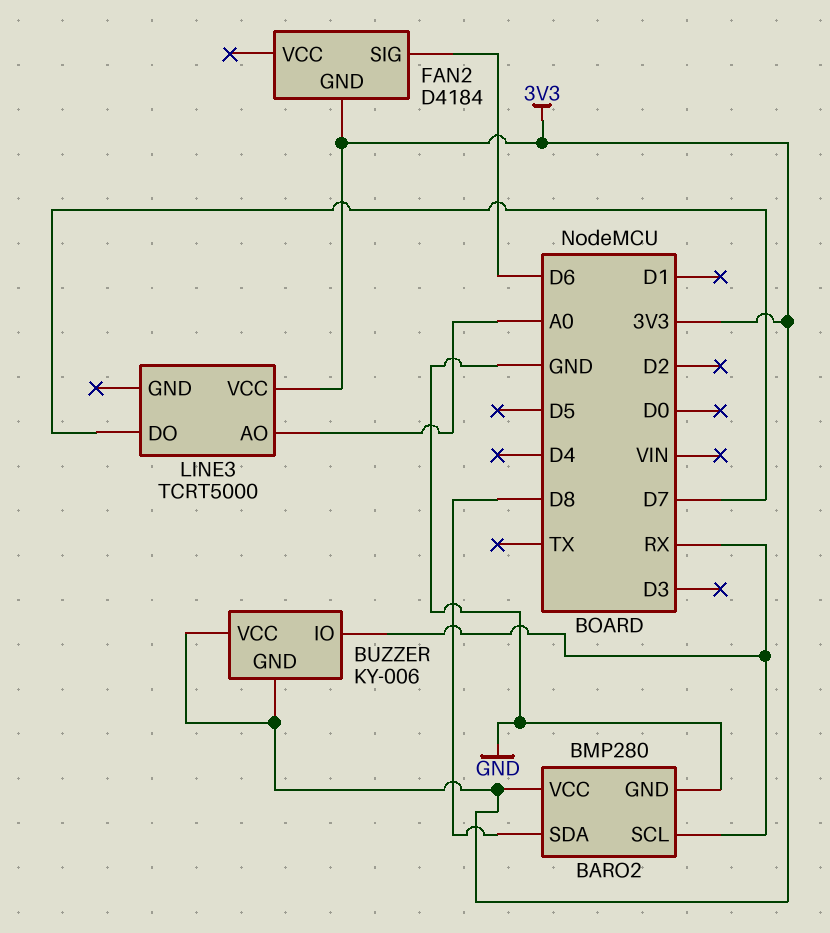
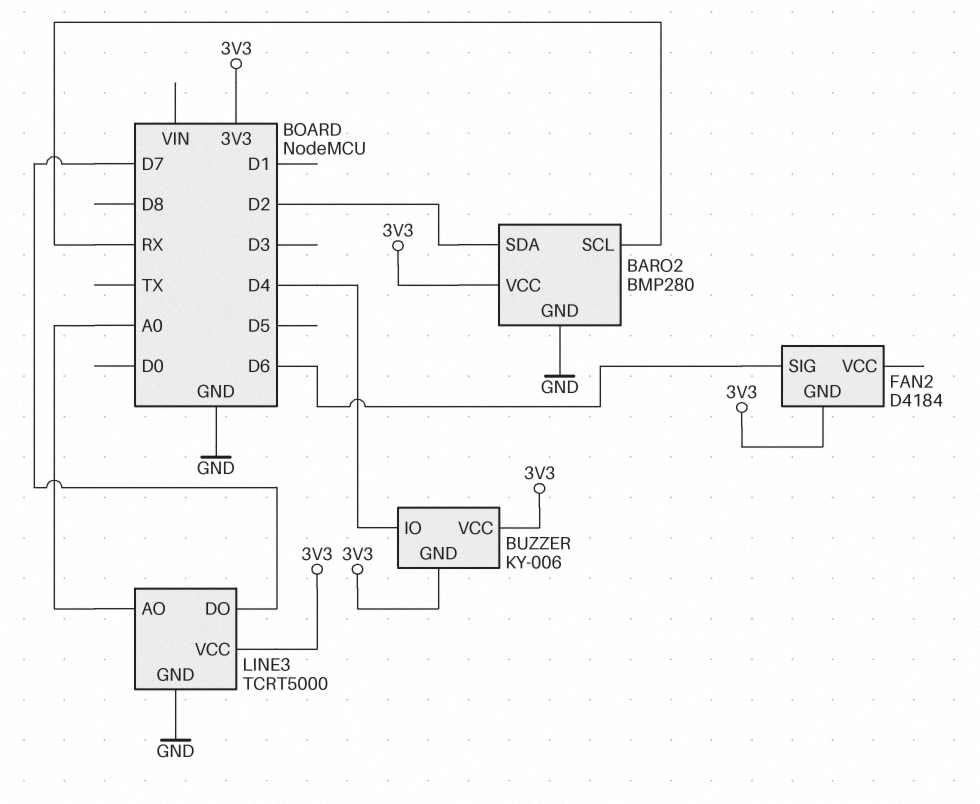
BARO2 pin SDA: D8 -> D2
BUZZER pin IO: RX -> D4
LINE3 pin GND: none -> GND

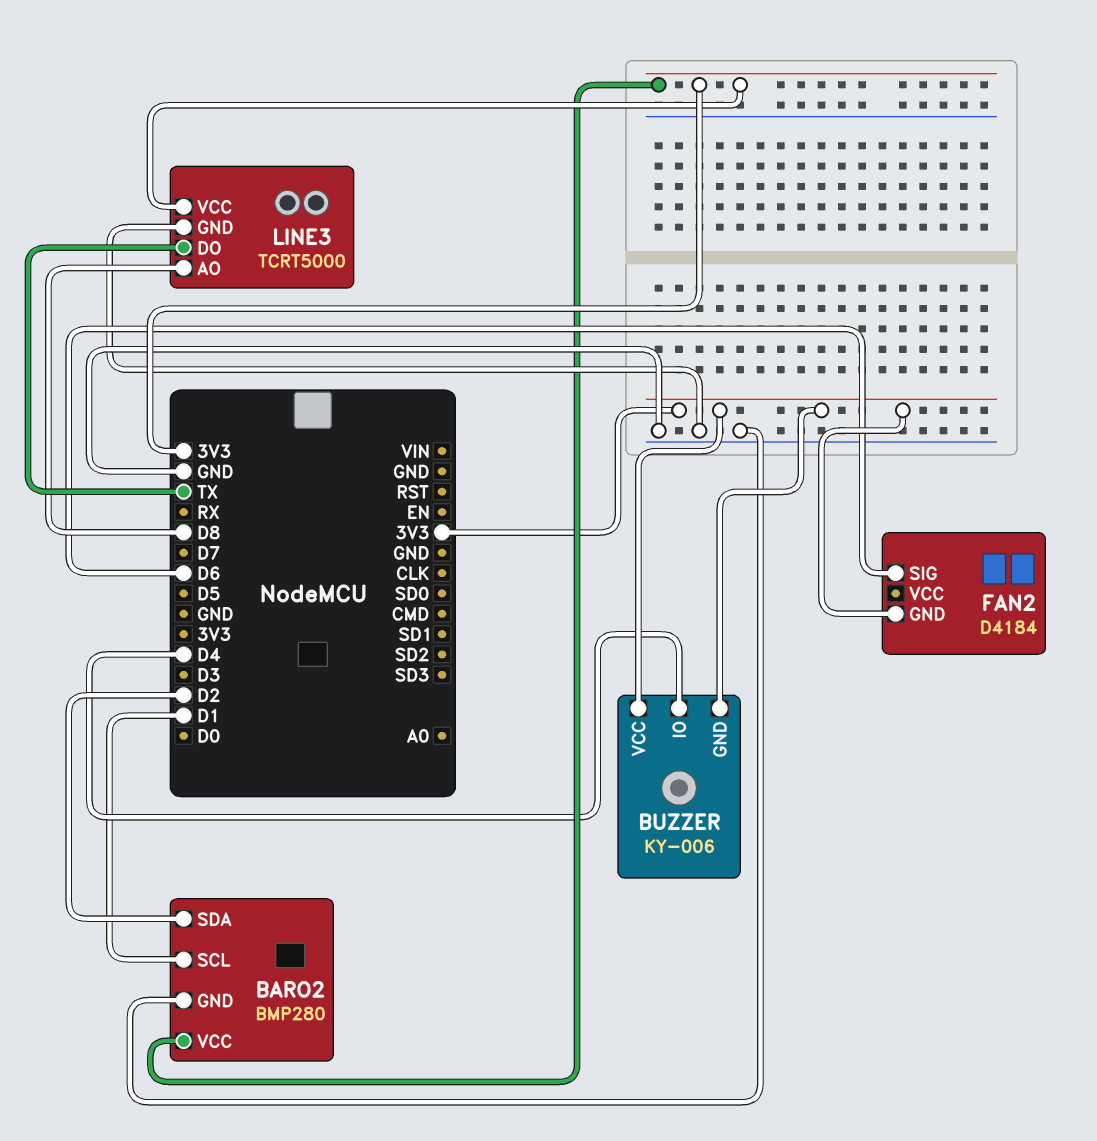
BARO2 pin SCL: RX -> D1
LINE3 pin AO: A0 -> D8
LINE3 pin DO: D7 -> TX

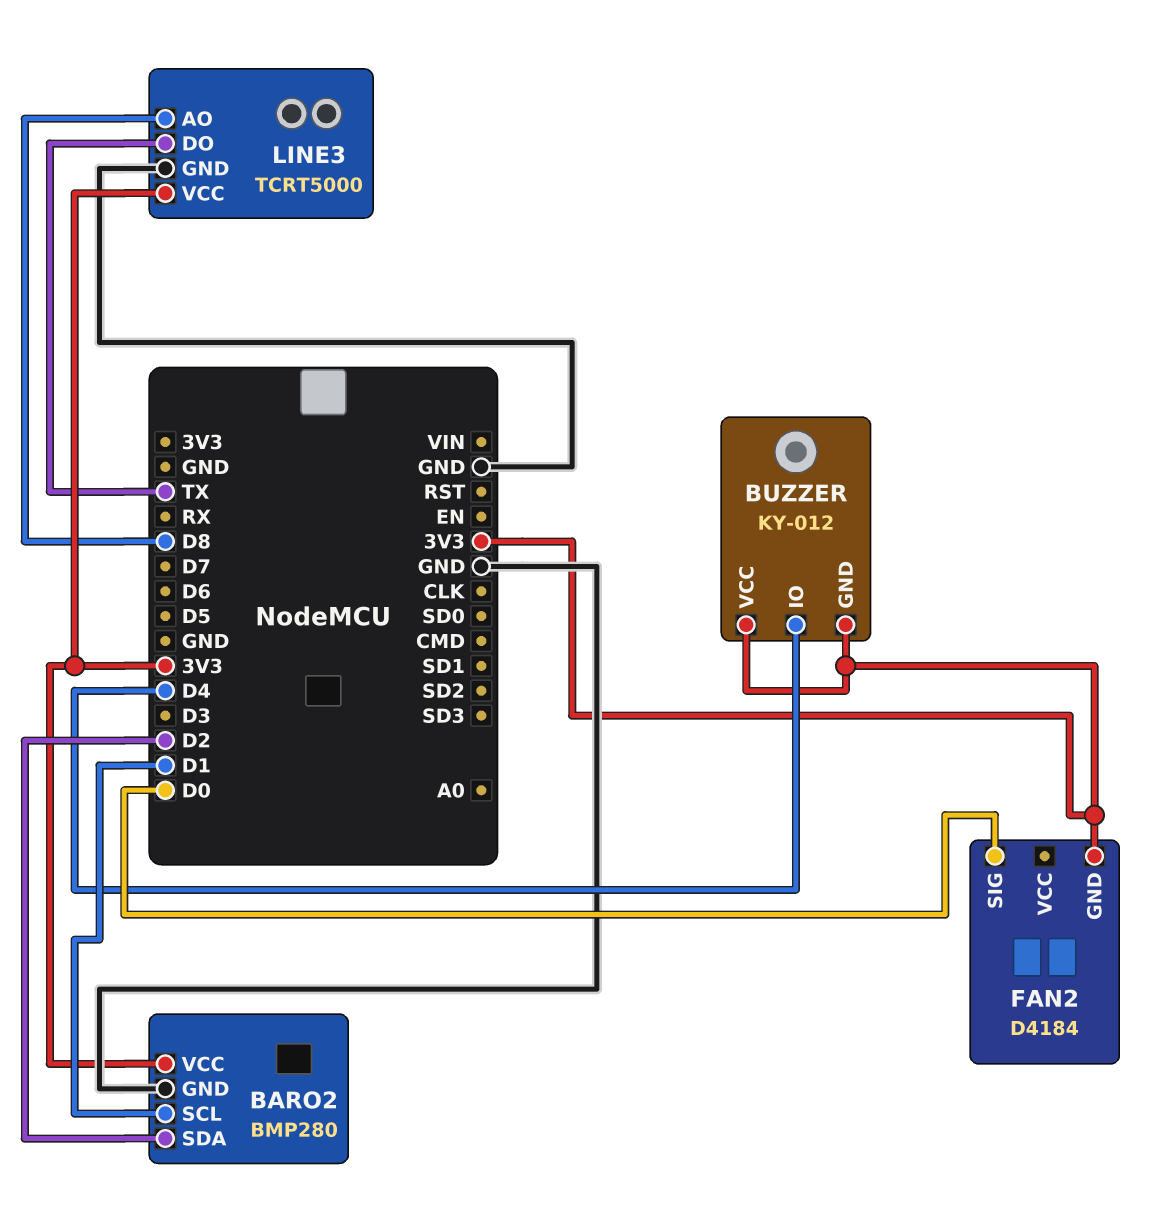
BUZZER: KY-006 -> KY-012
FAN2 pin SIG: D6 -> D0

